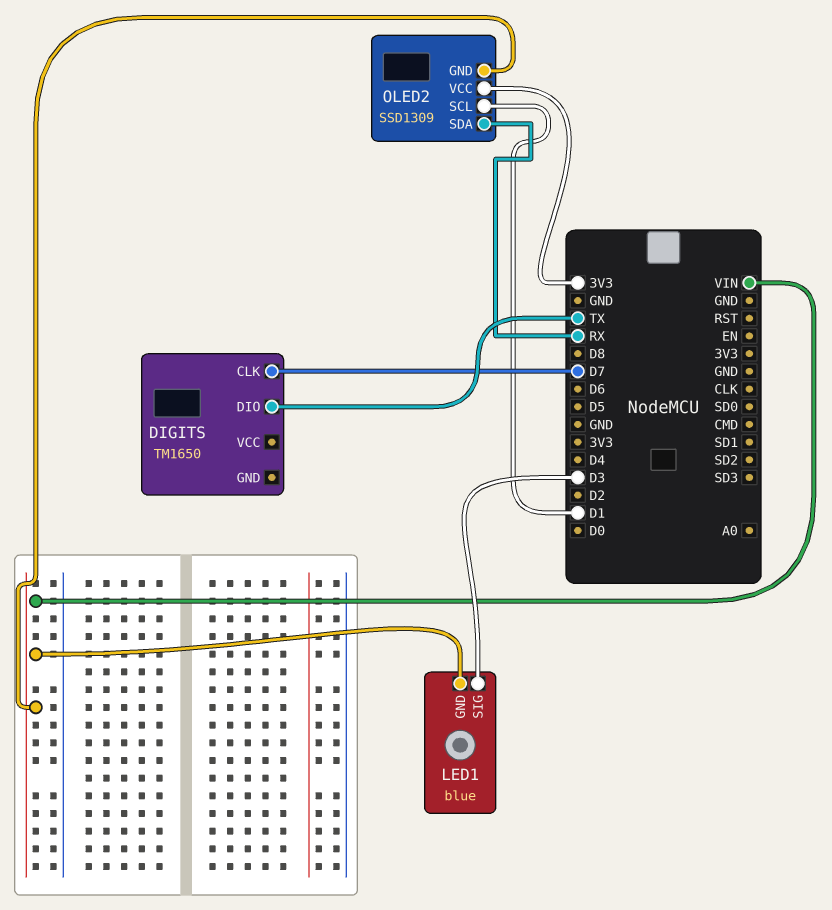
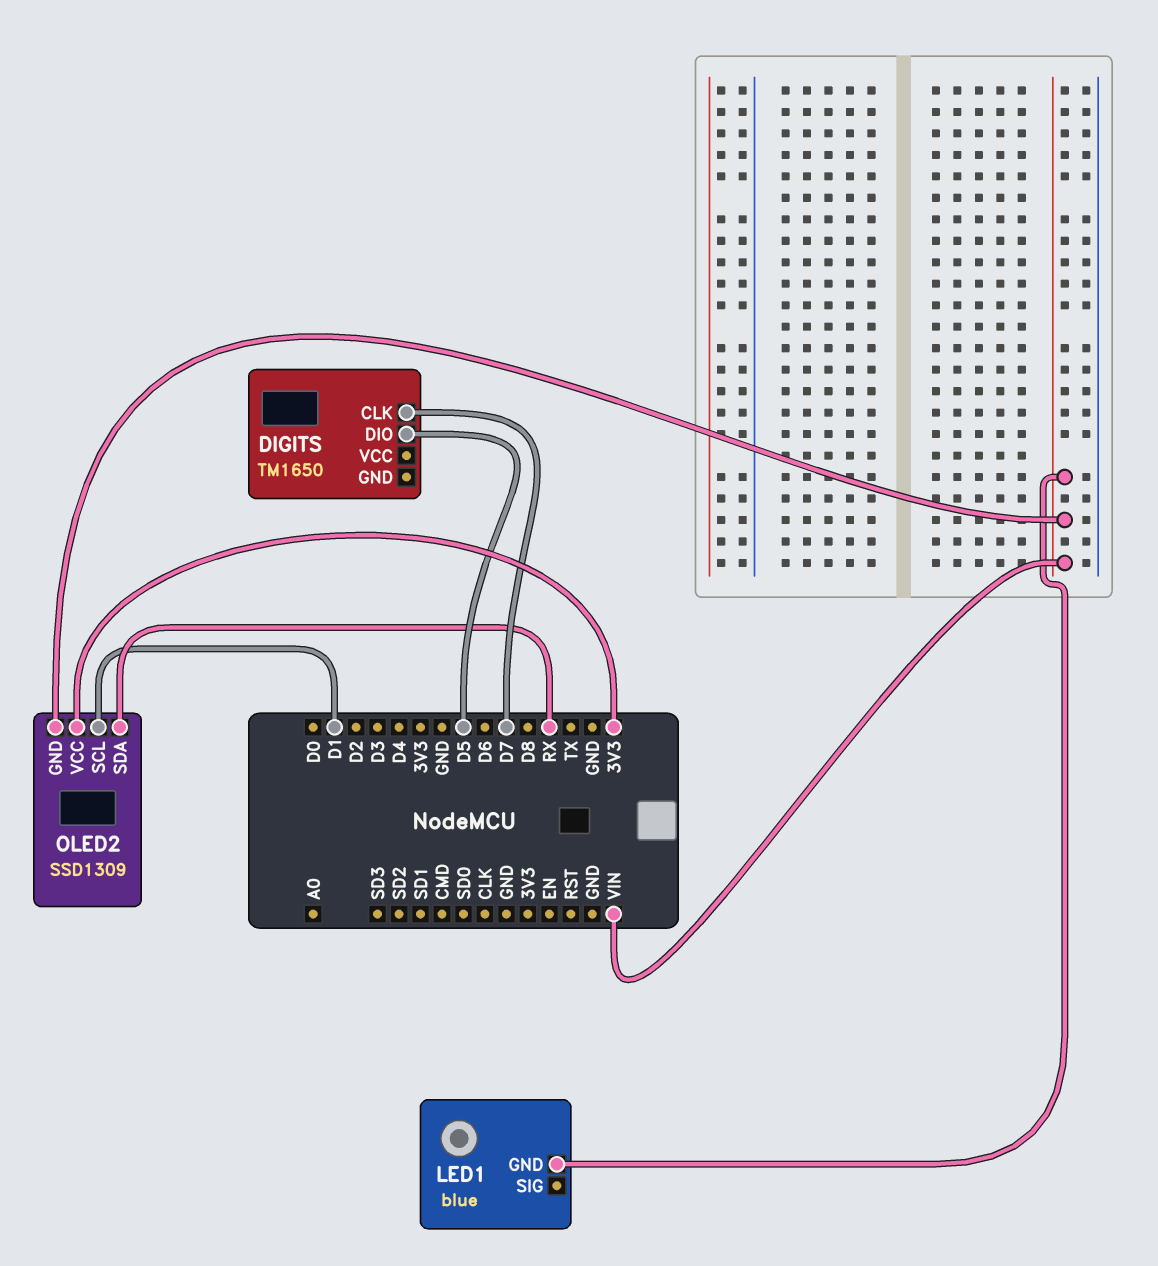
DIGITS pin DIO: TX -> D5
LED1 pin SIG: D3 -> none

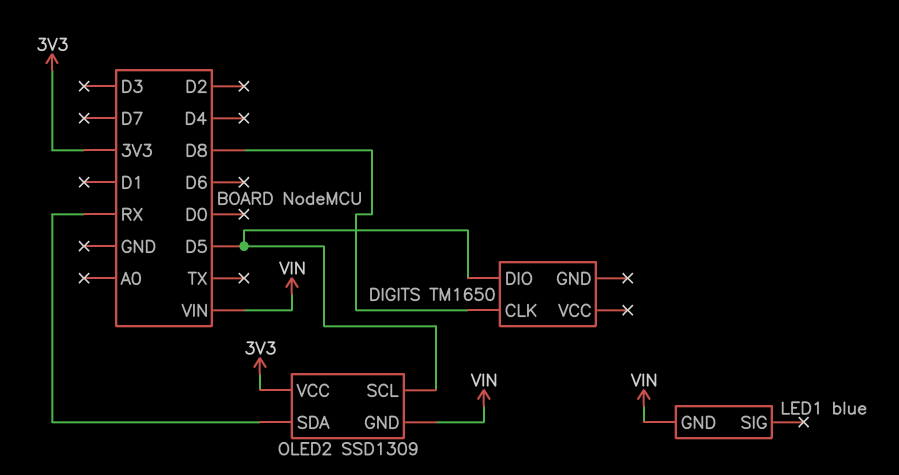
DIGITS pin CLK: D7 -> D8
OLED2 pin SCL: D1 -> D5

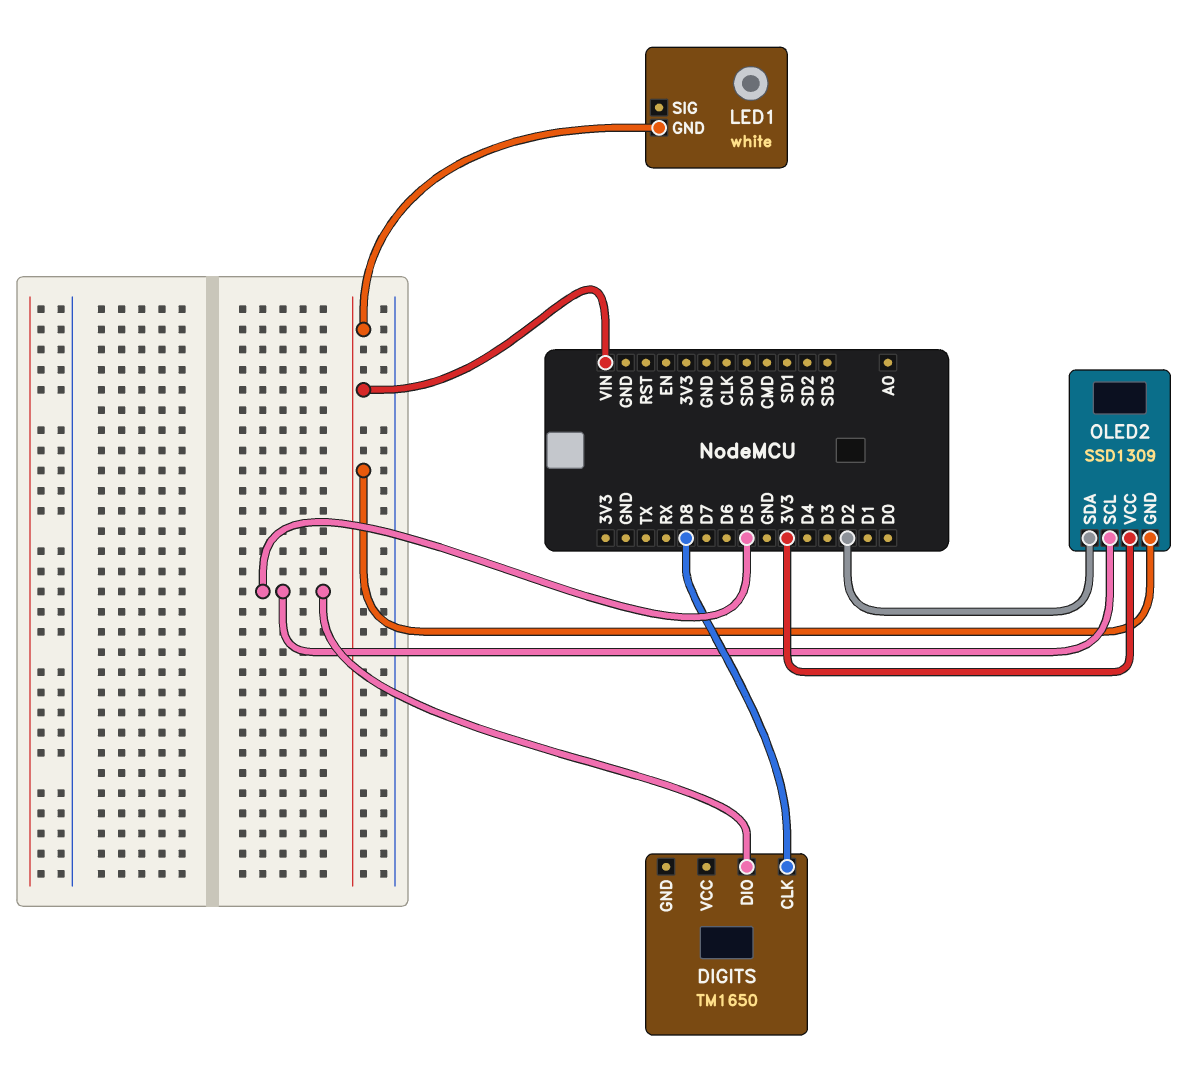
LED1: blue -> white
OLED2 pin SDA: RX -> D2

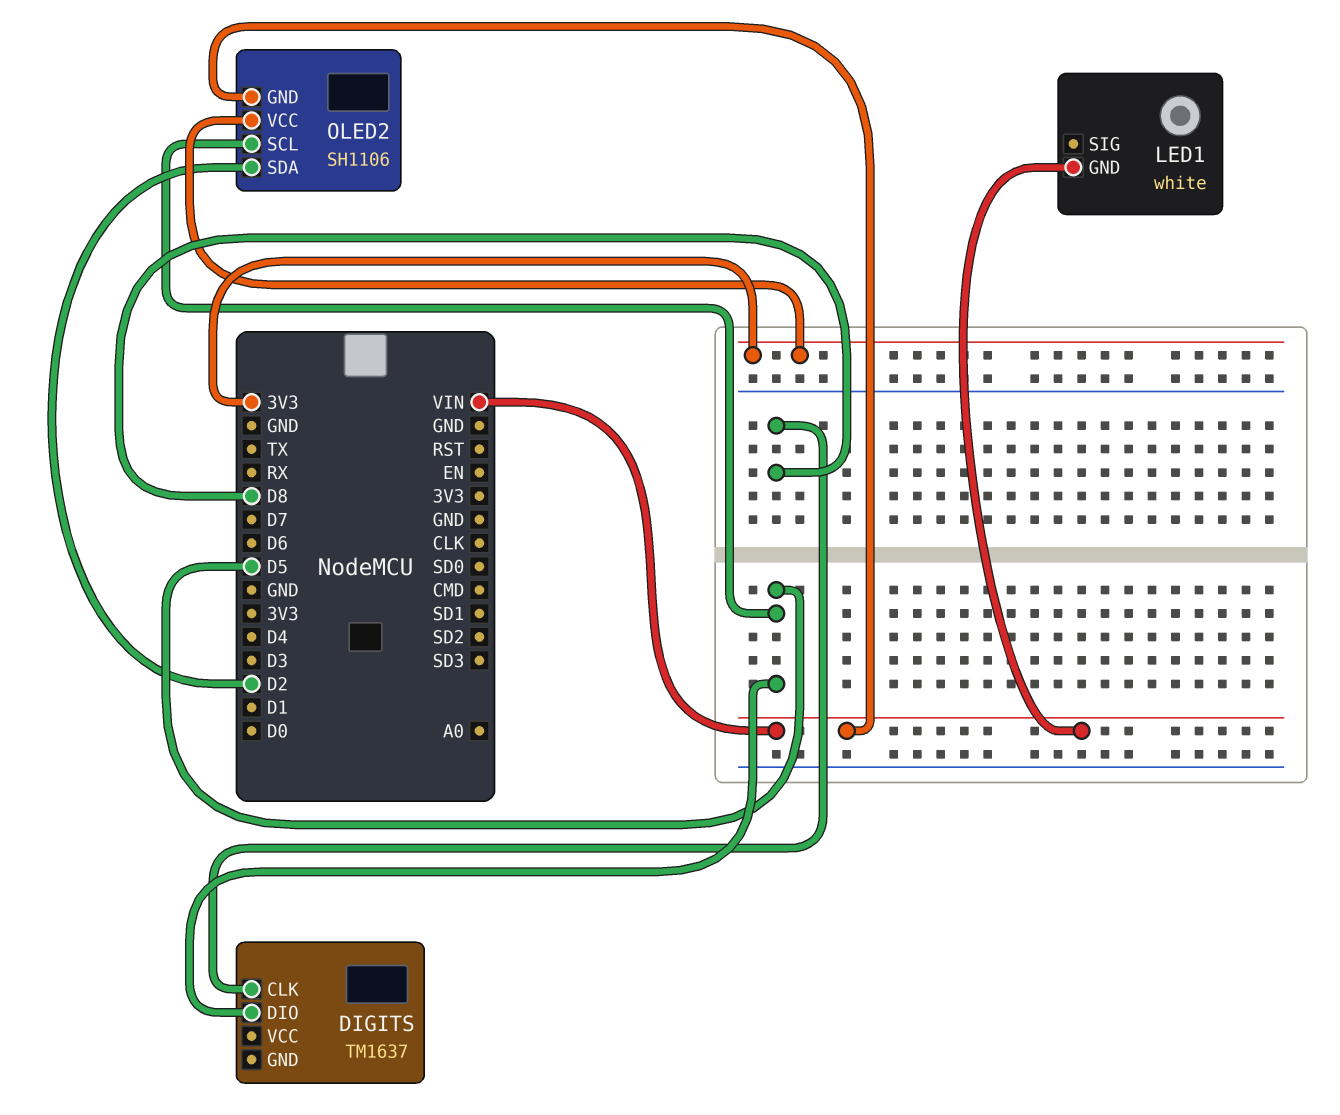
DIGITS: TM1650 -> TM1637
OLED2: SSD1309 -> SH1106

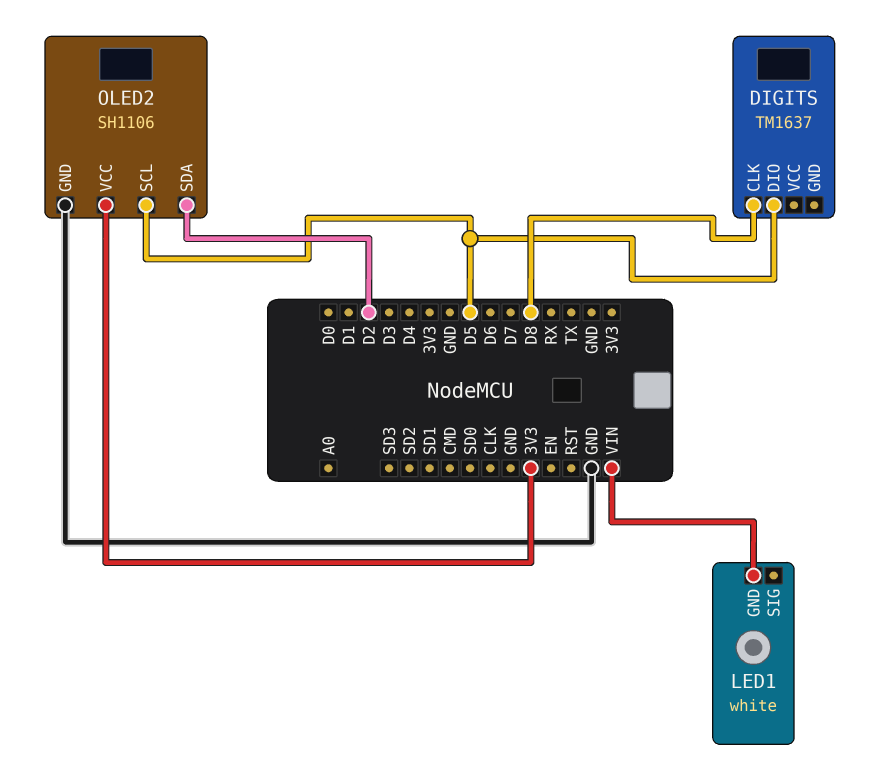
OLED2 pin GND: VIN -> GND

